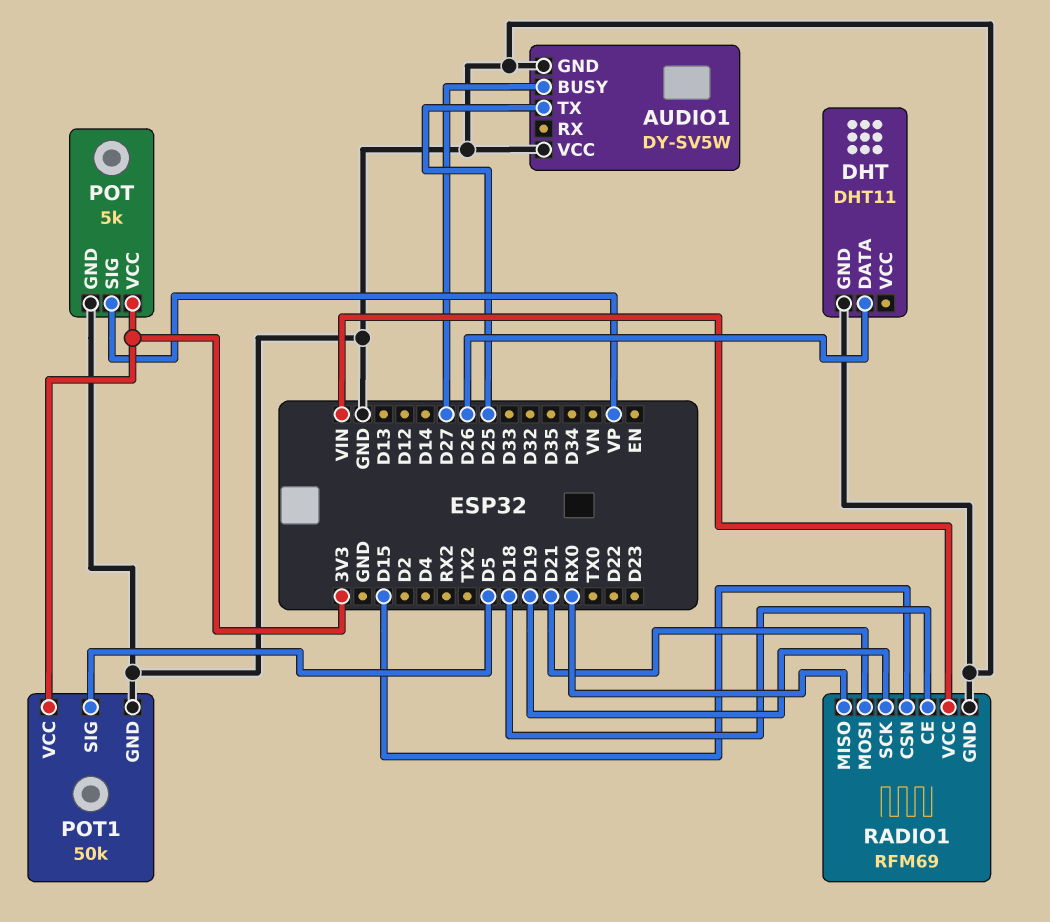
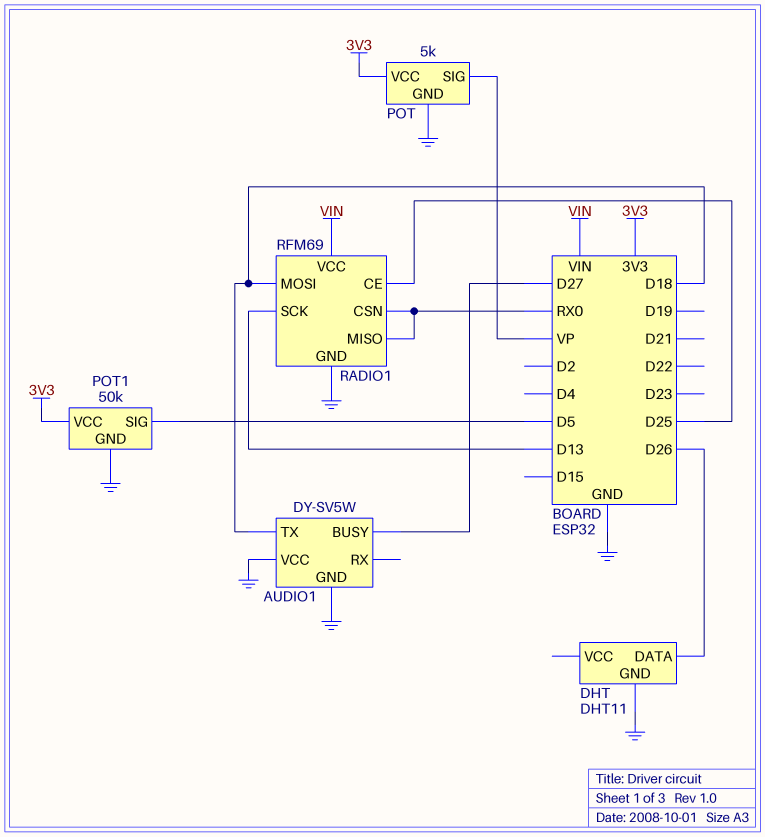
AUDIO1 pin TX: D25 -> D18
RADIO1 pin CE: D18 -> D25
RADIO1 pin CSN: D15 -> RX0
RADIO1 pin MOSI: D21 -> D18
RADIO1 pin SCK: D19 -> D13

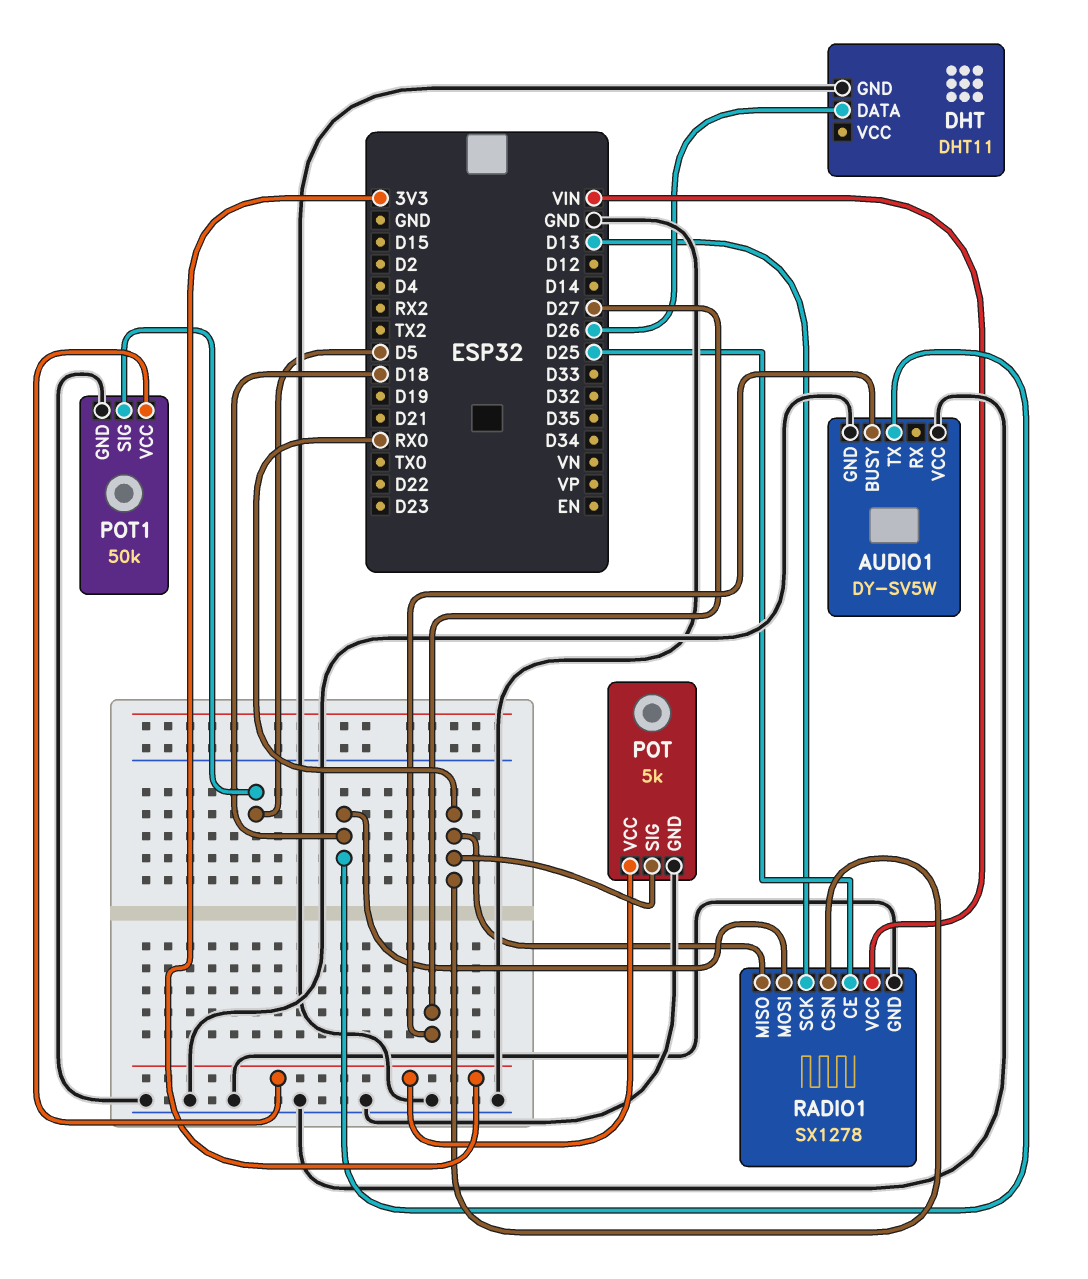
POT pin SIG: VP -> RX0
RADIO1: RFM69 -> SX1278

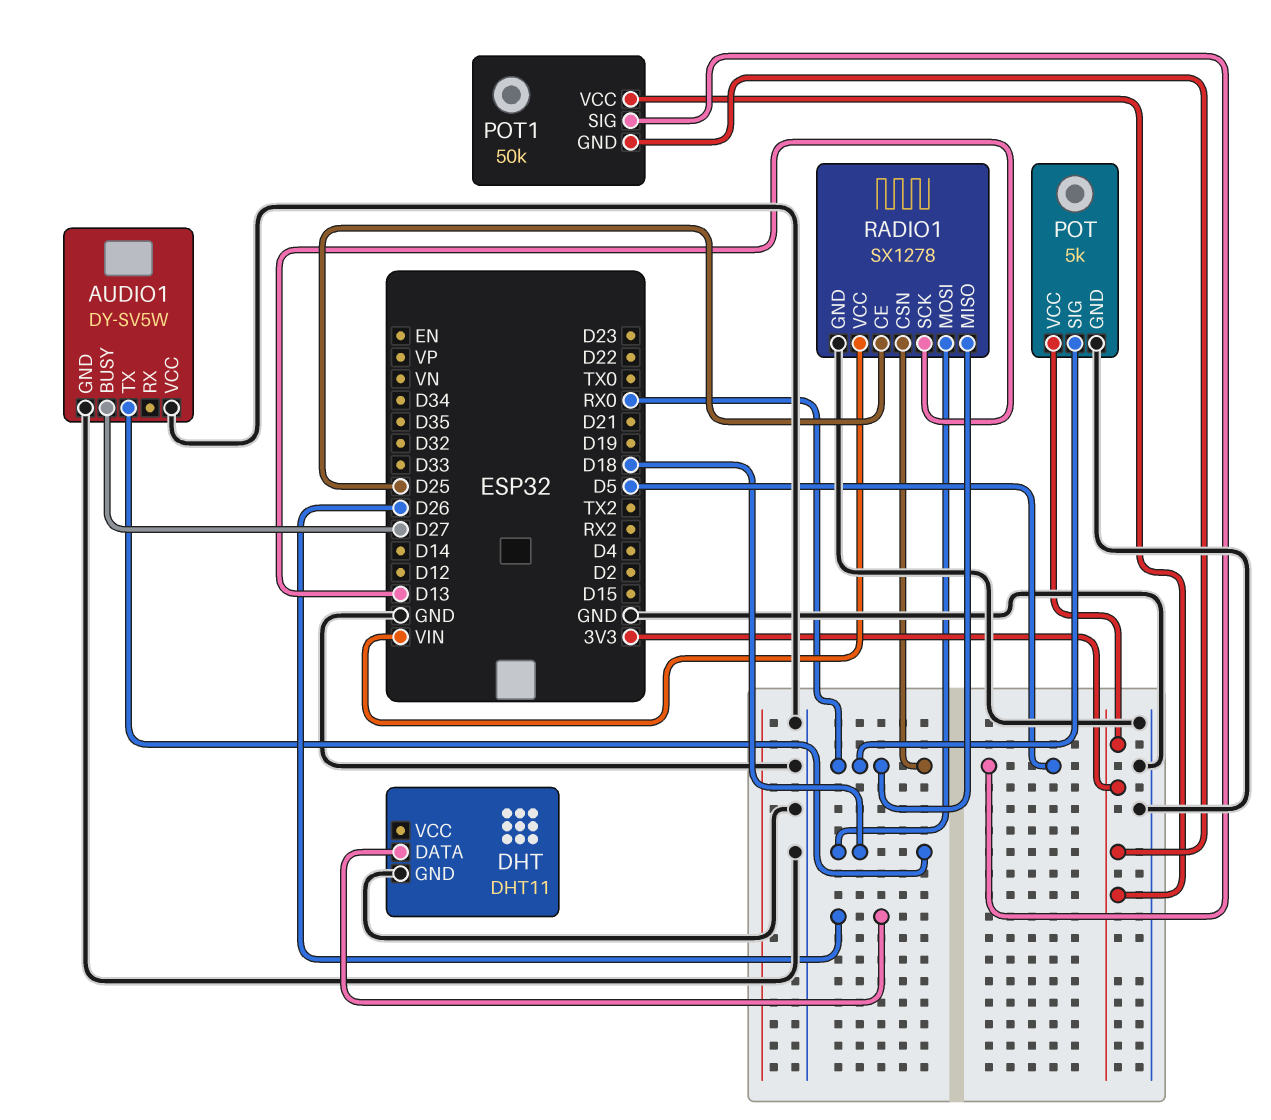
POT1 pin GND: GND -> 3V3

